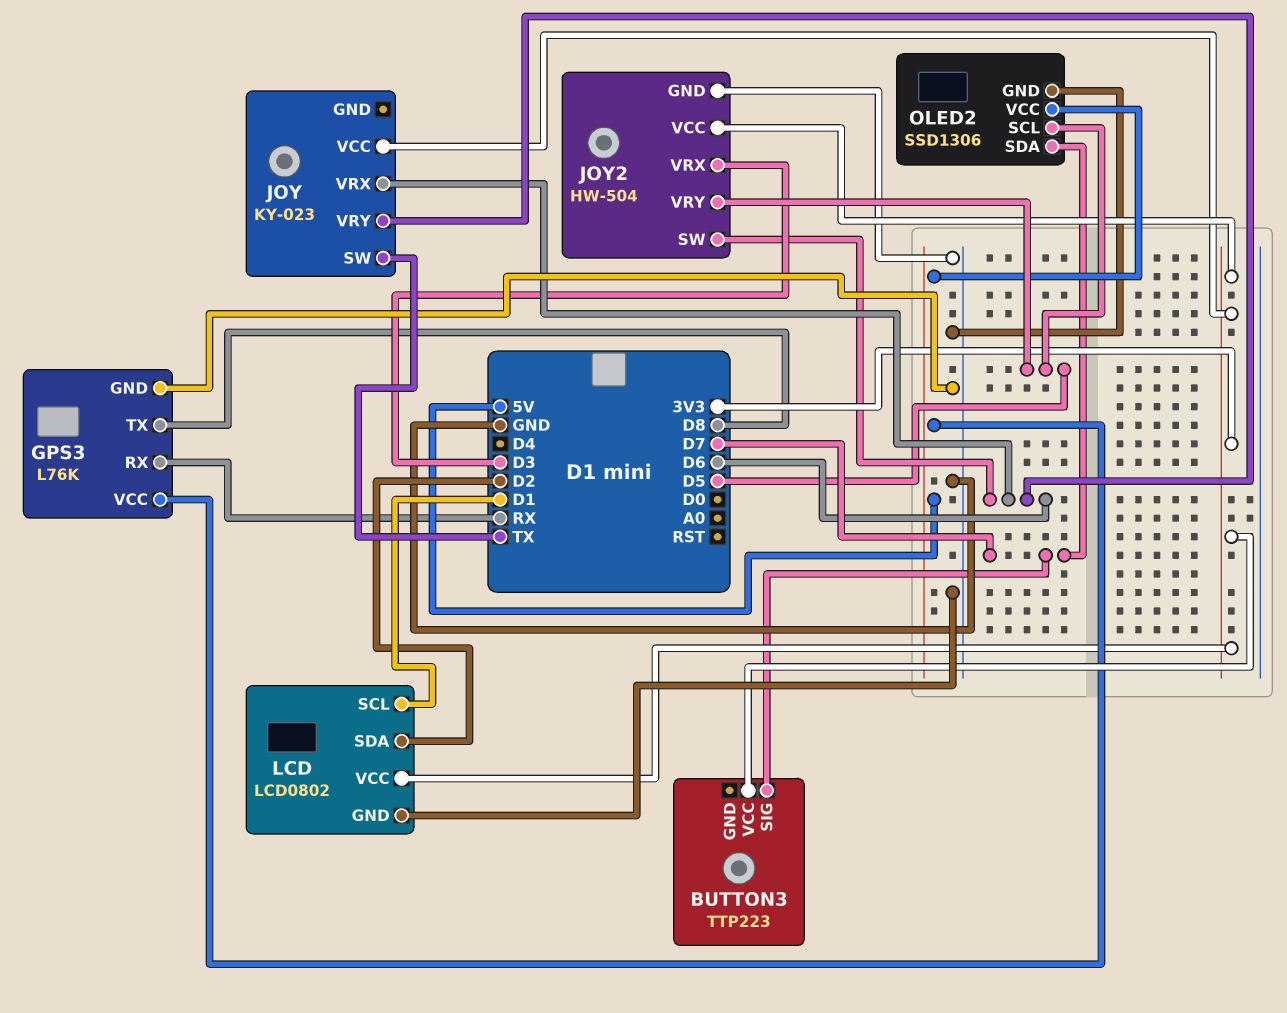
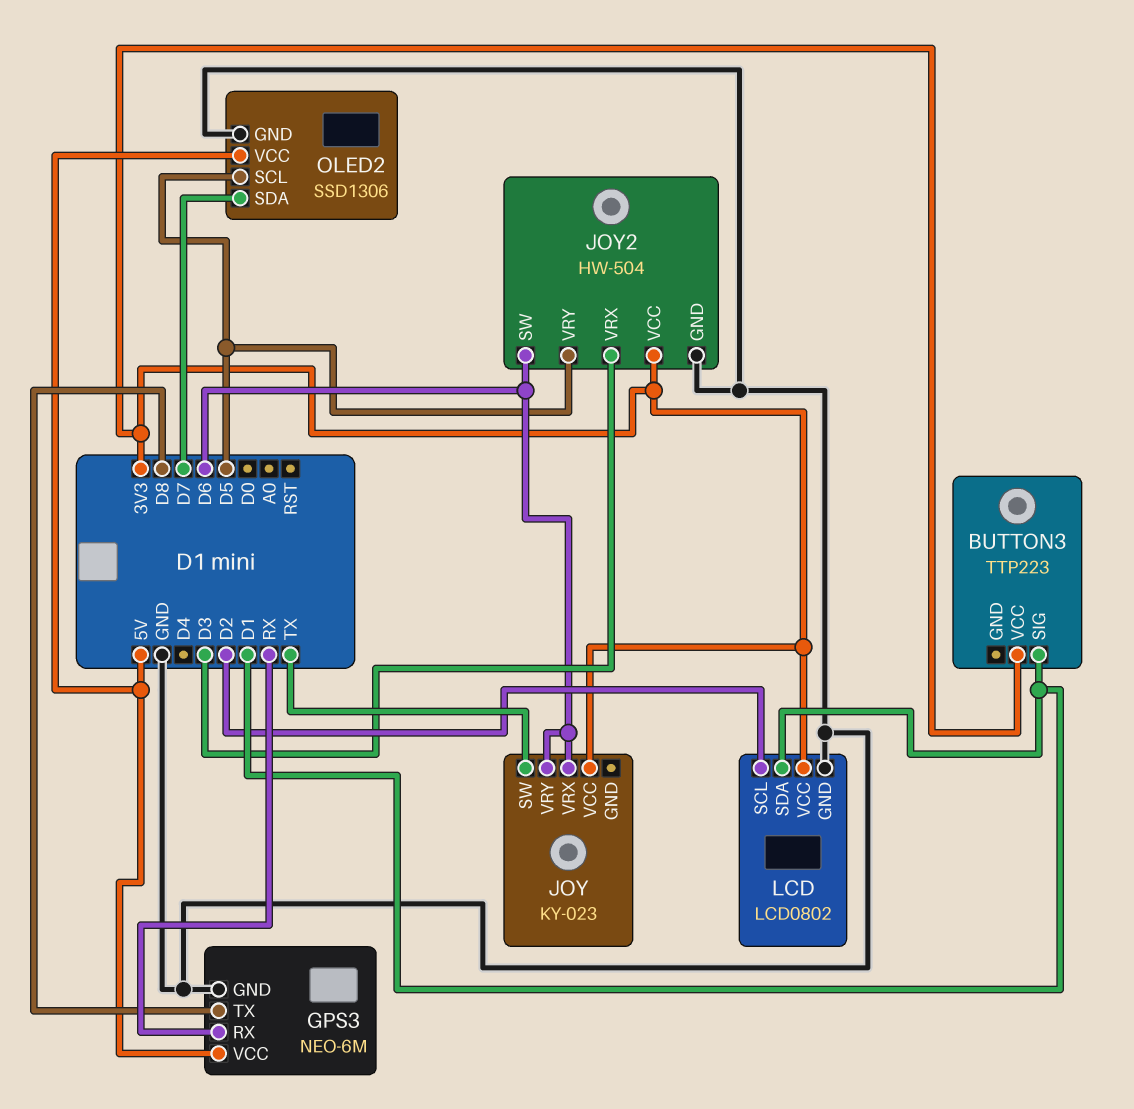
BUTTON3 pin SIG: D7 -> D1
GPS3: L76K -> NEO-6M
LCD pin SCL: D1 -> D2
LCD pin SDA: D2 -> D1

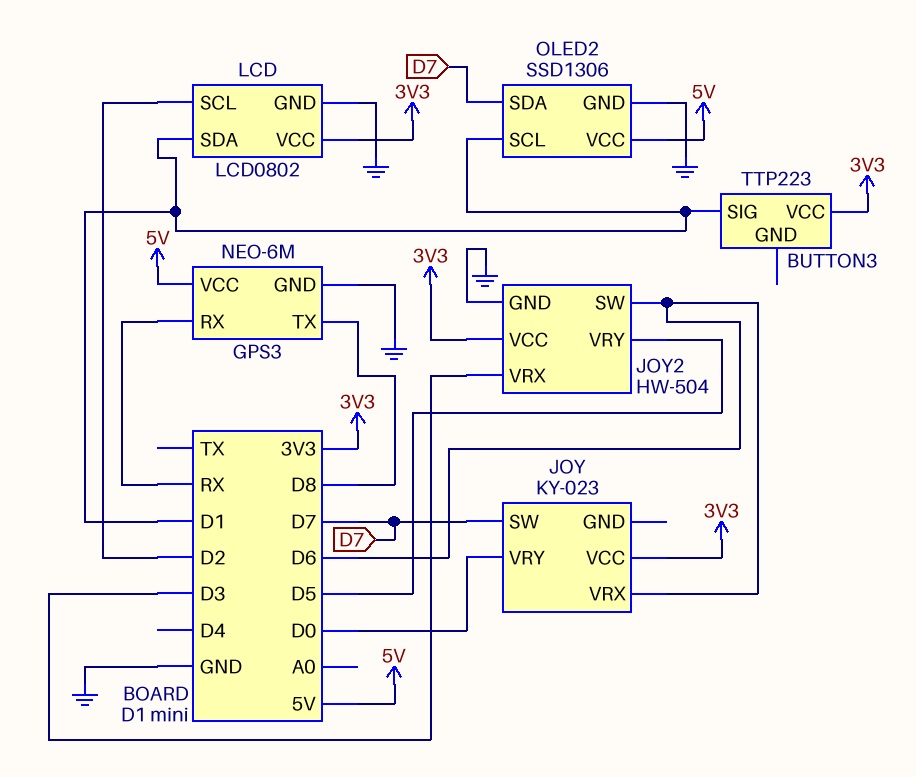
JOY pin SW: TX -> D7
JOY pin VRY: D6 -> D0
OLED2 pin SCL: D5 -> D1

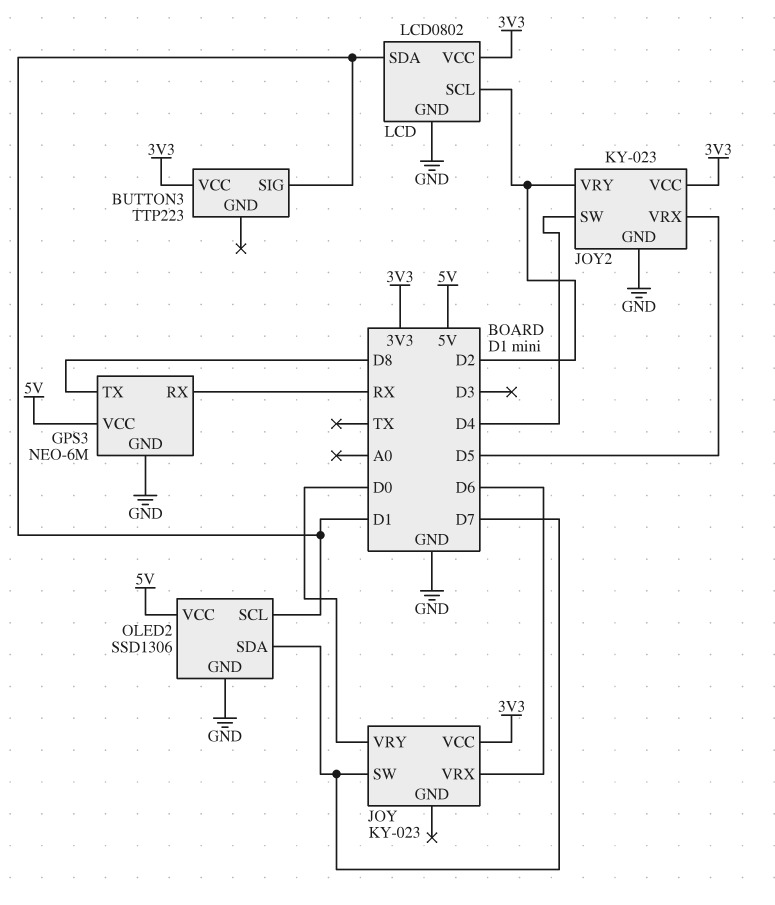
JOY2: HW-504 -> KY-023
JOY2 pin SW: D6 -> D4
JOY2 pin VRX: D3 -> D5
JOY2 pin VRY: D5 -> D2

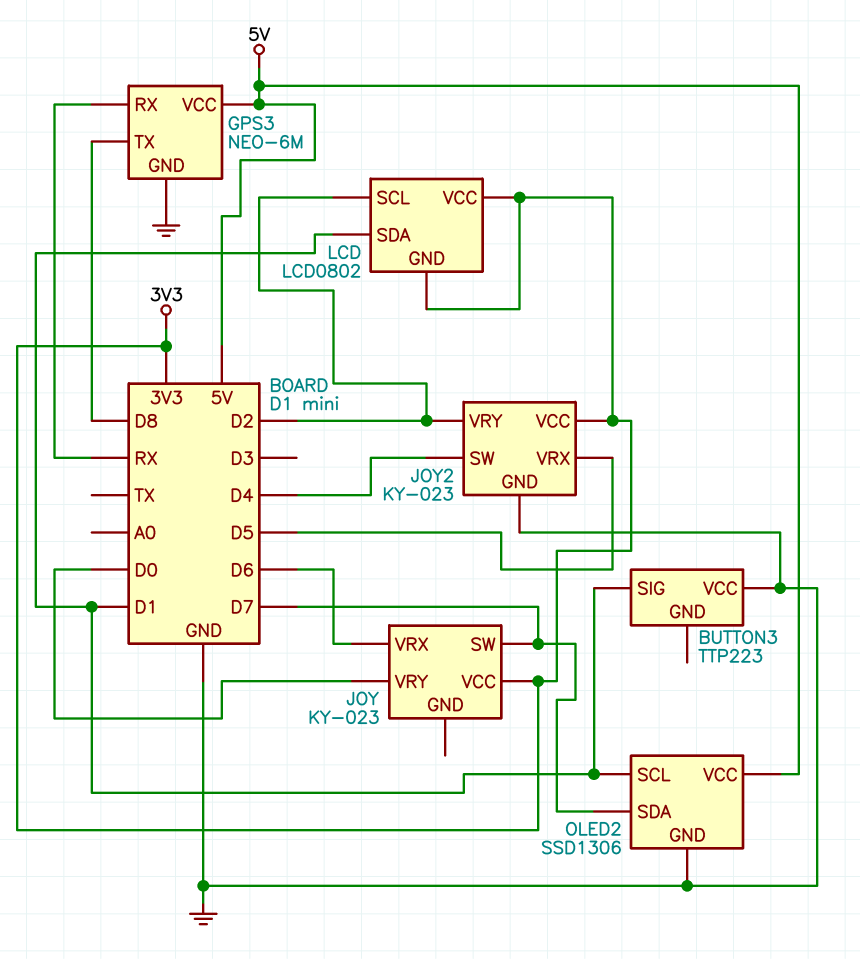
BUTTON3 pin VCC: 3V3 -> GND
LCD pin GND: GND -> 3V3

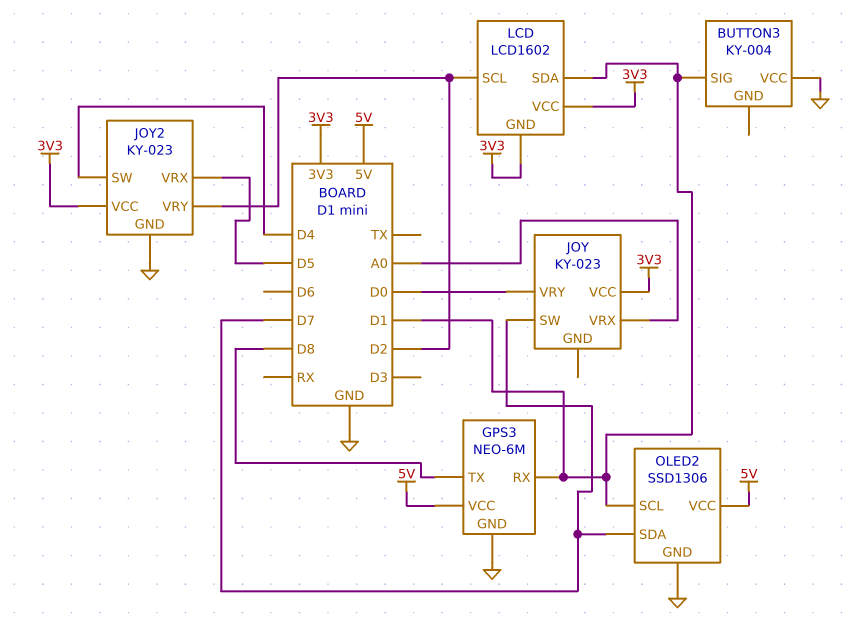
BUTTON3: TTP223 -> KY-004
GPS3 pin RX: RX -> D1
JOY pin VRX: D6 -> A0
LCD: LCD0802 -> LCD1602

